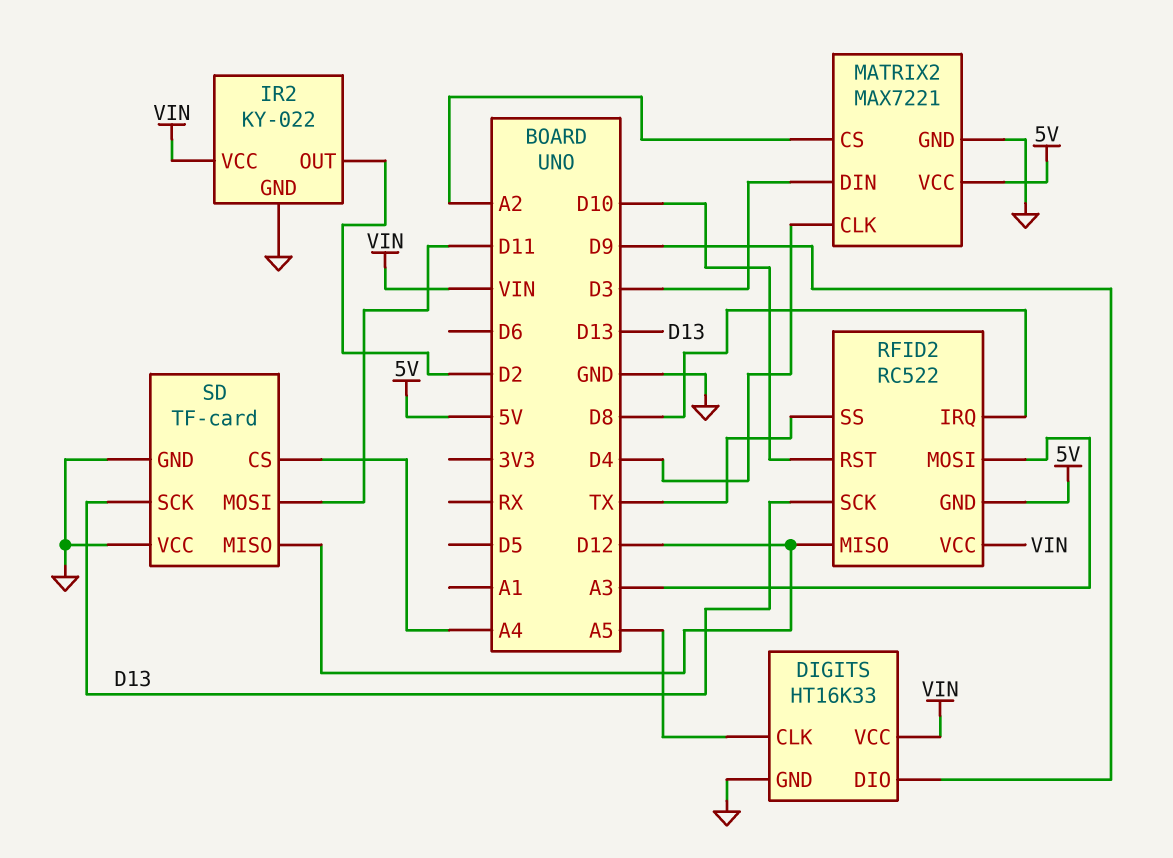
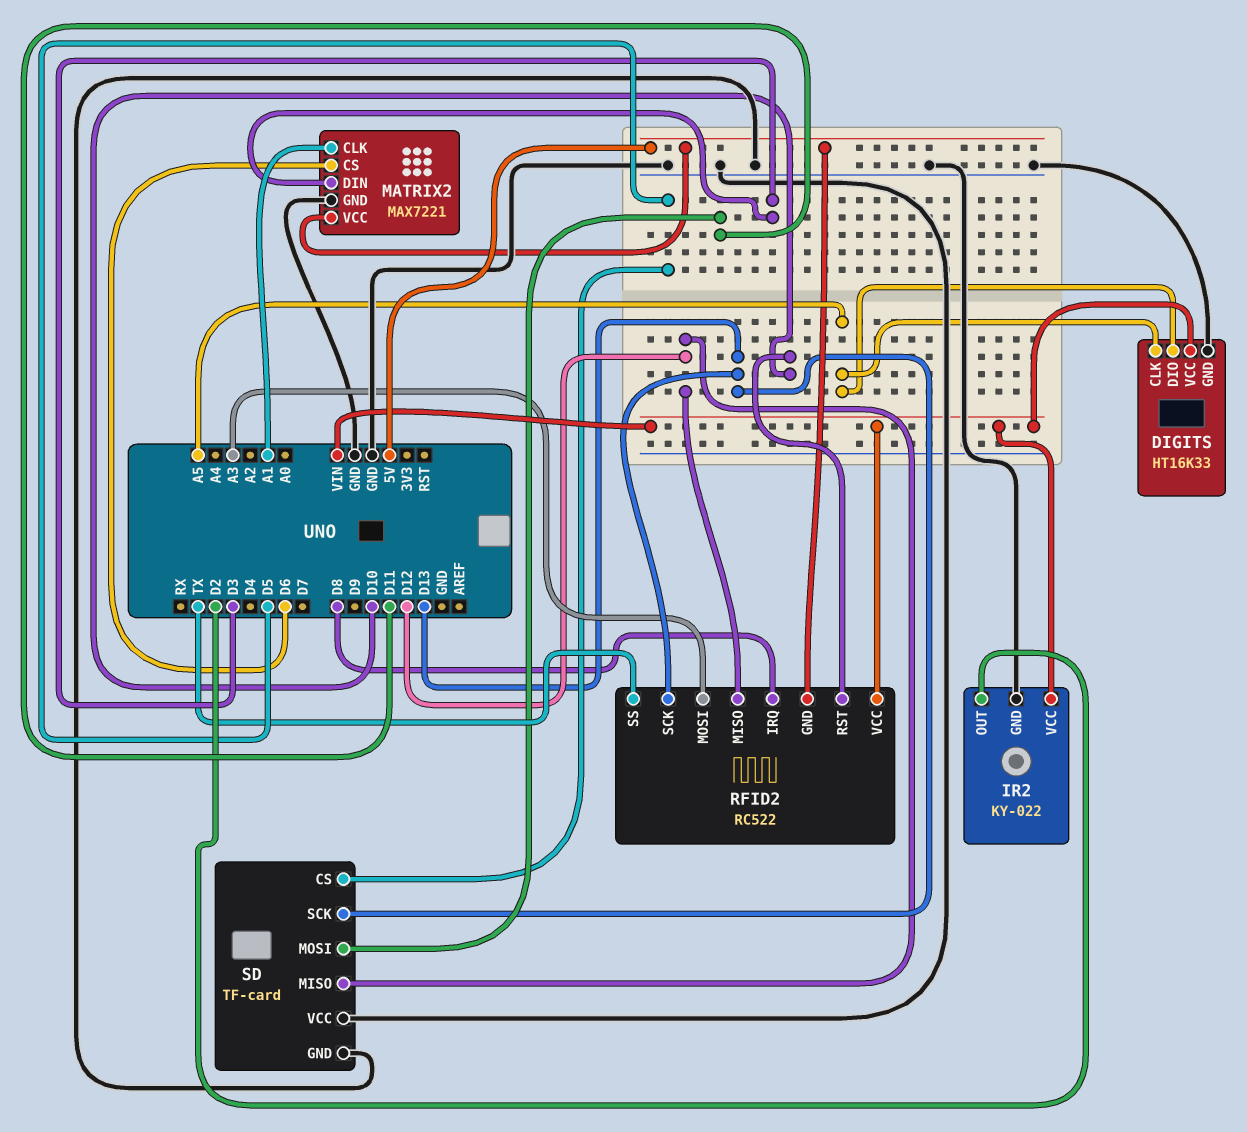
DIGITS pin DIO: D9 -> A5
MATRIX2 pin CLK: D4 -> A1
MATRIX2 pin CS: A2 -> D6
SD pin CS: A4 -> D5

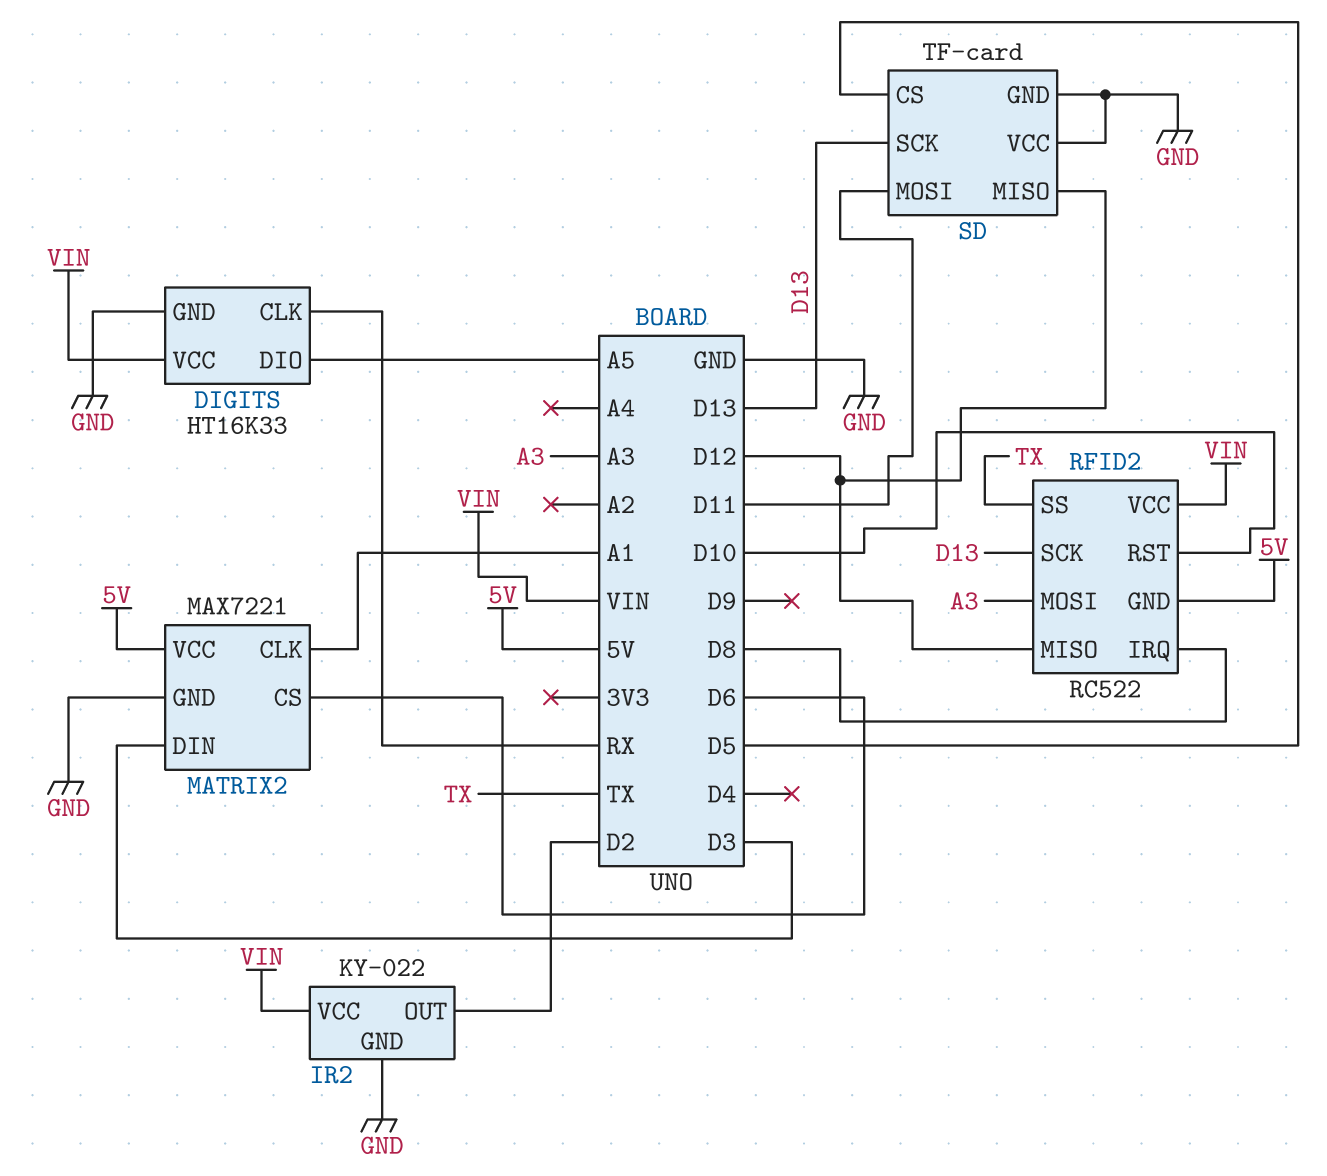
DIGITS pin CLK: A5 -> RX

